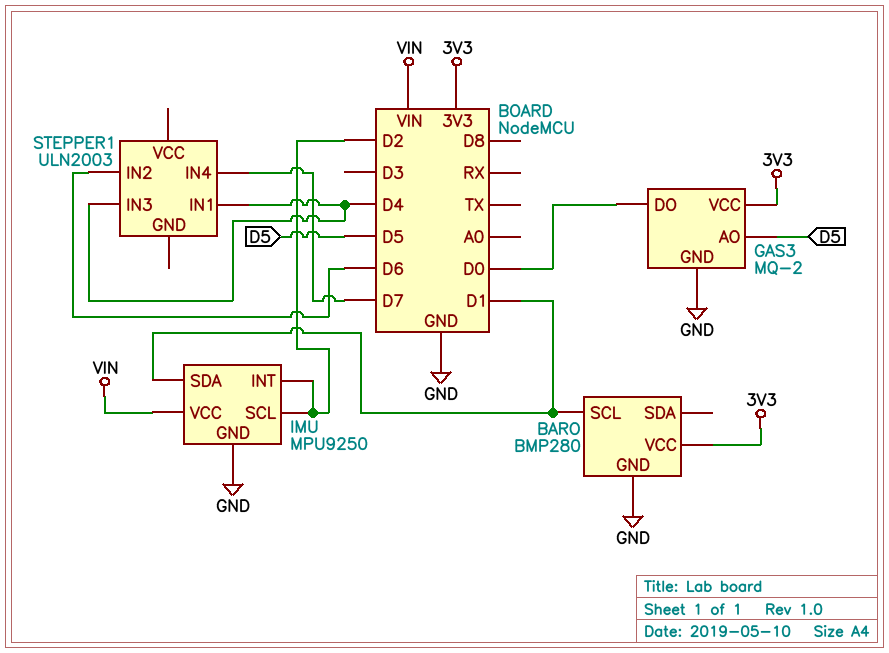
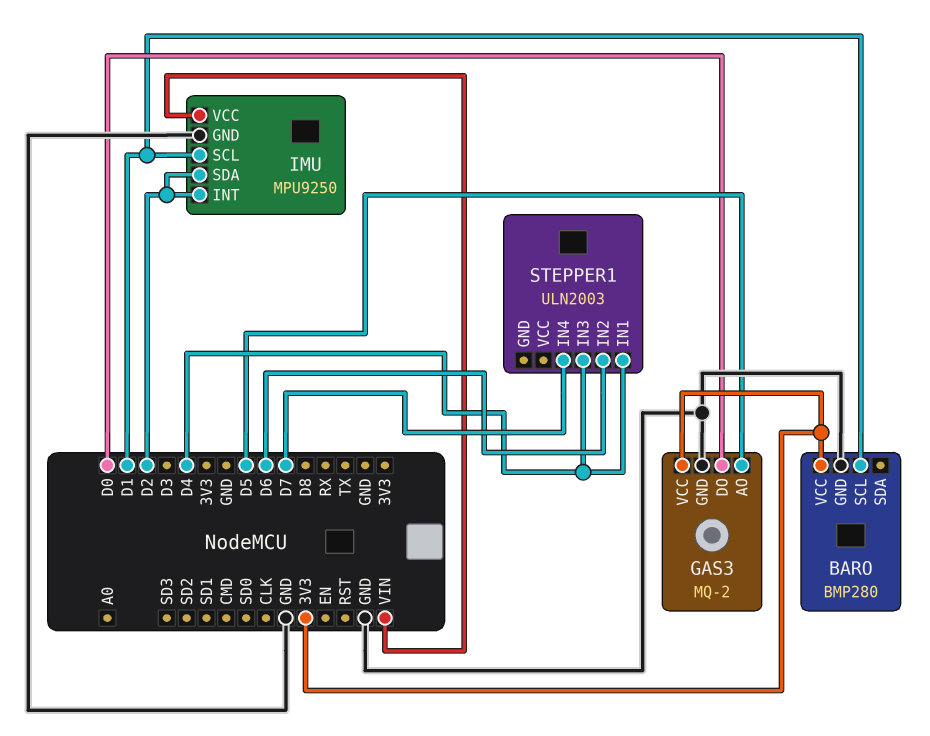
IMU pin SCL: D2 -> D1
IMU pin SDA: D1 -> D2

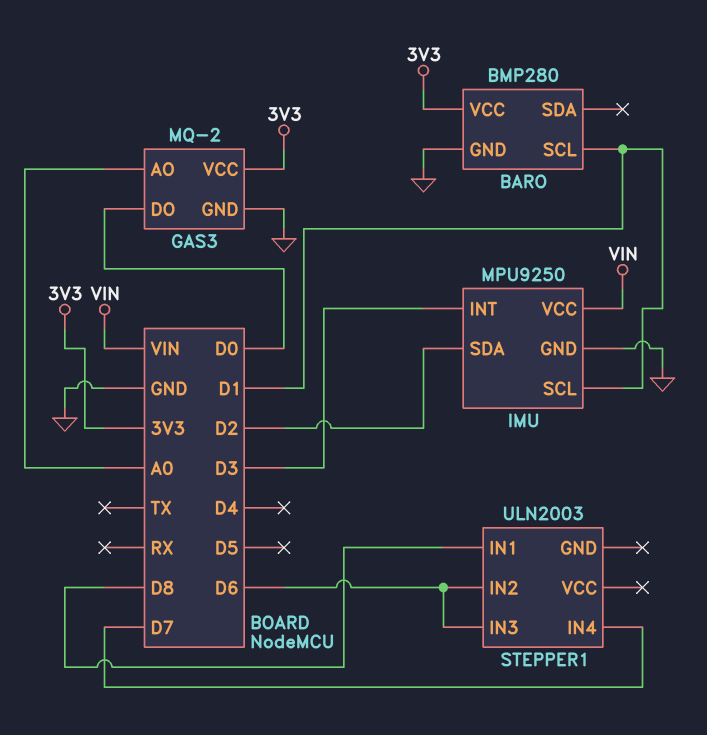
GAS3 pin AO: D5 -> A0
IMU pin INT: D2 -> D3
STEPPER1 pin IN1: D4 -> D8
STEPPER1 pin IN3: D4 -> D6

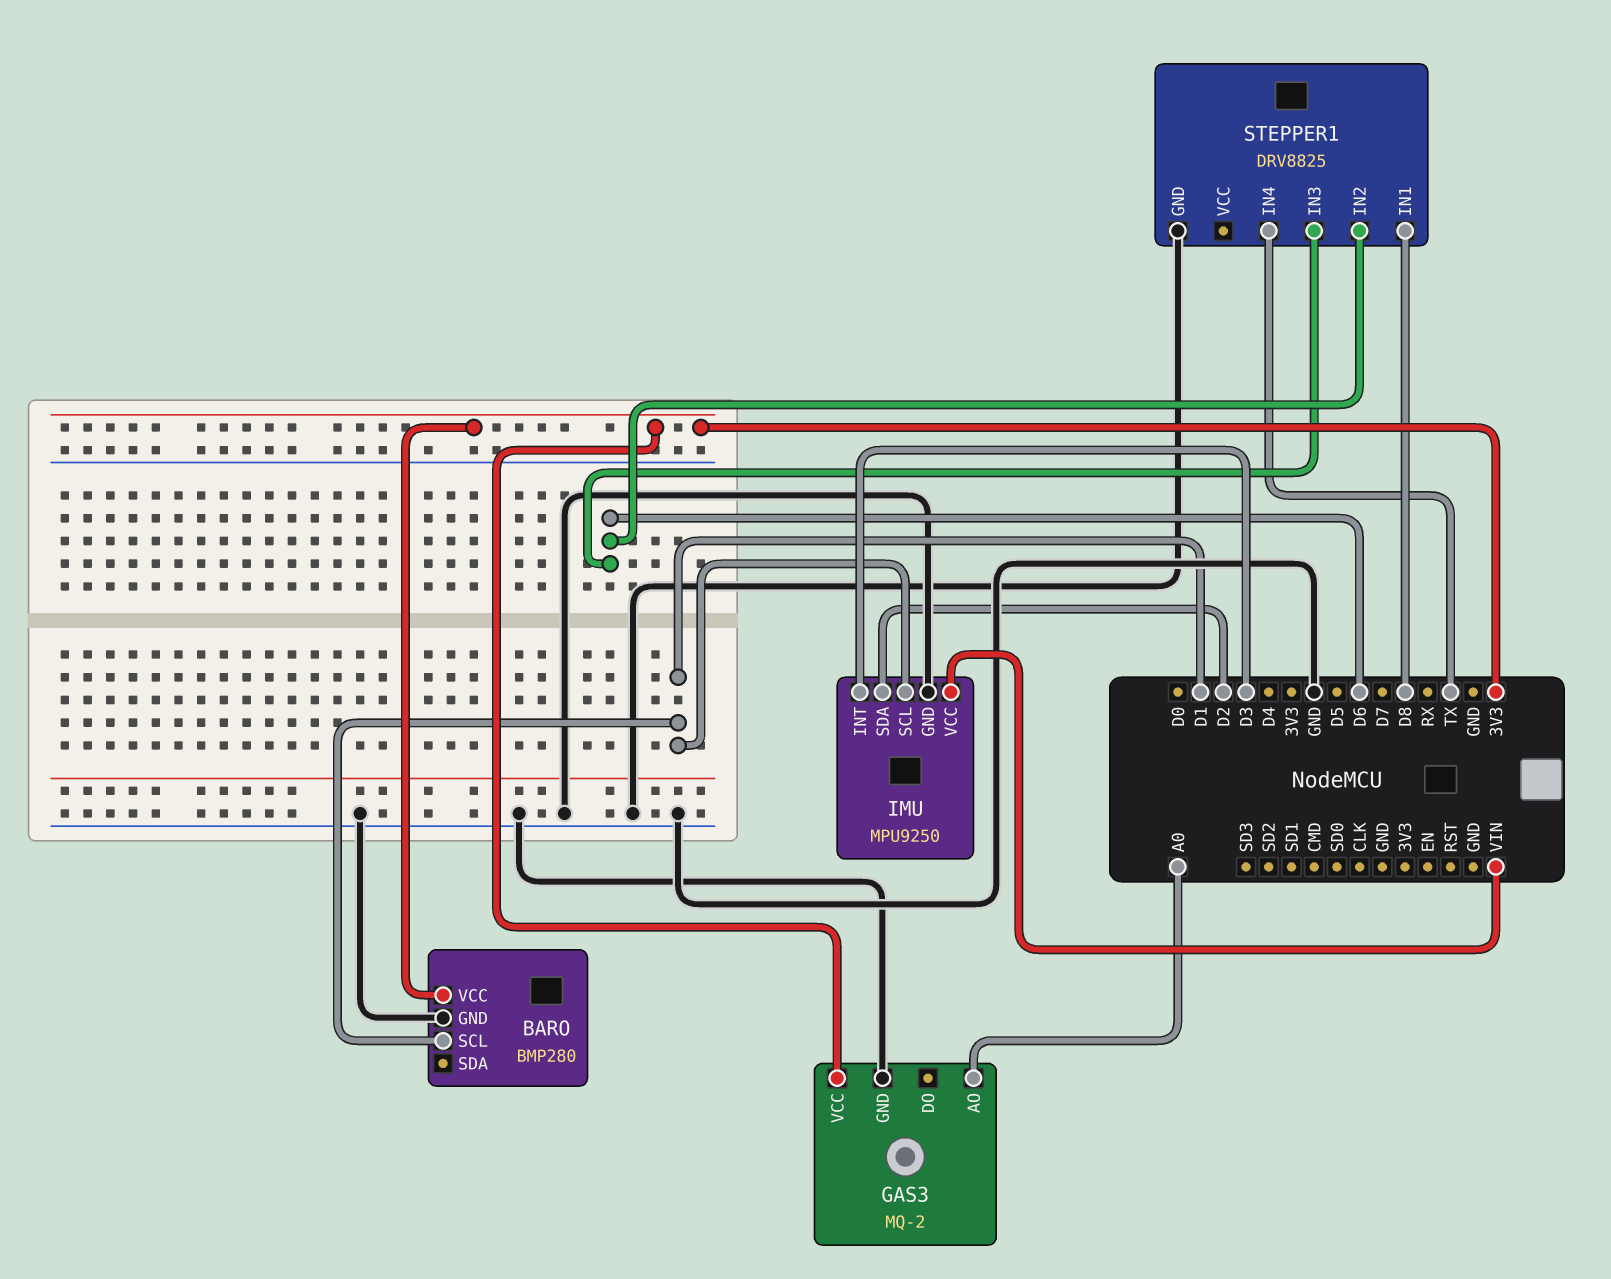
GAS3 pin DO: D0 -> none
STEPPER1: ULN2003 -> DRV8825
STEPPER1 pin GND: none -> GND
STEPPER1 pin IN4: D7 -> TX

